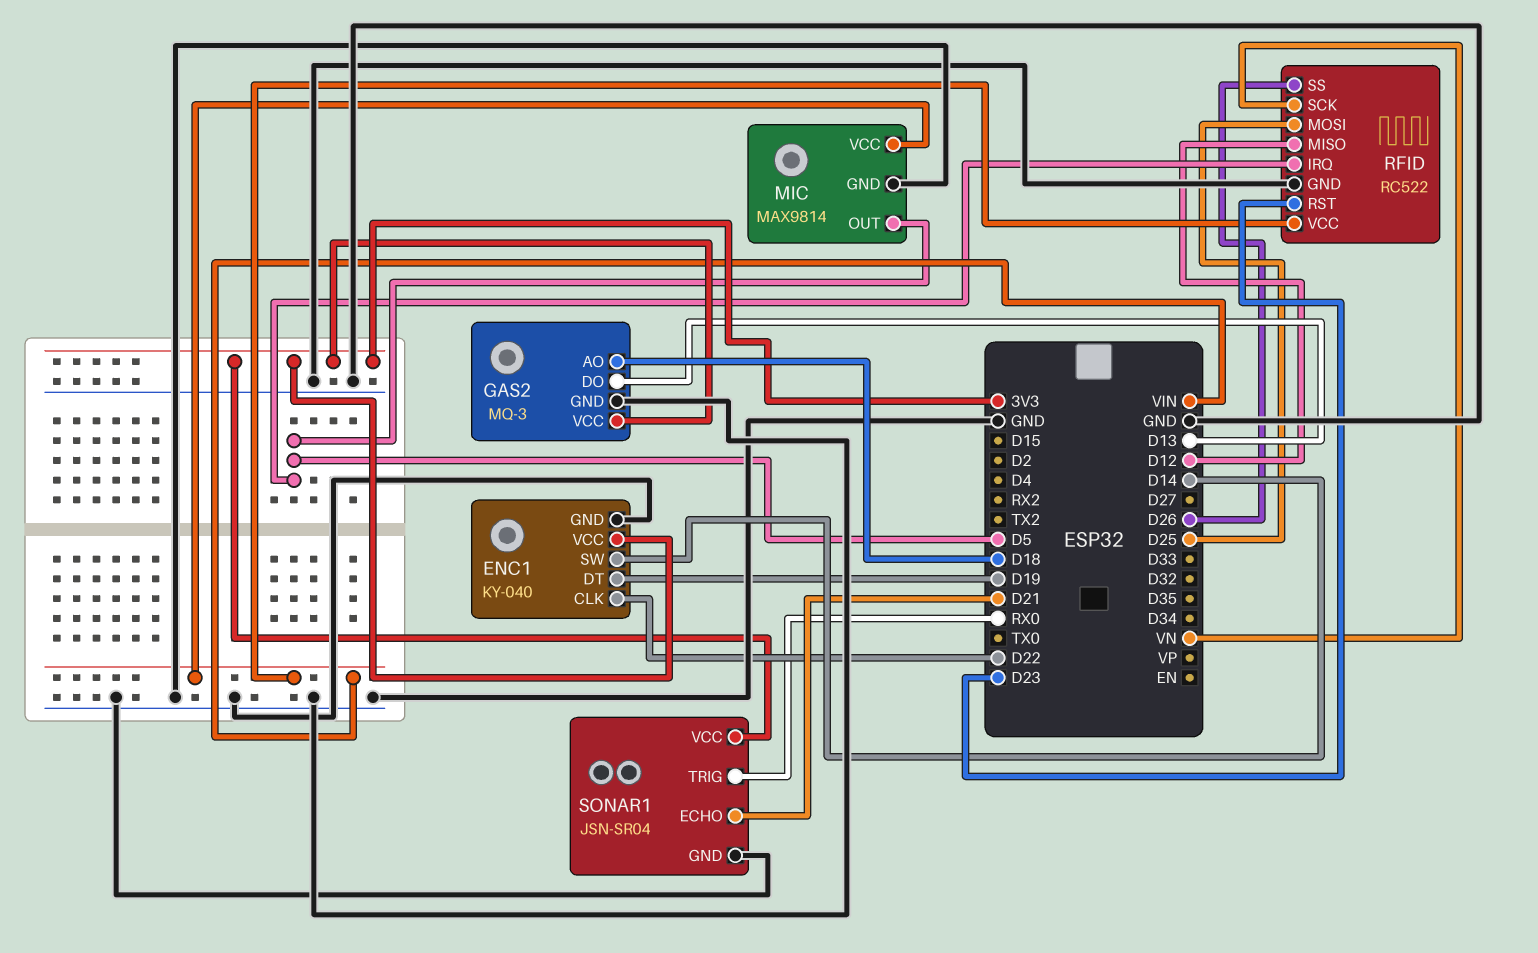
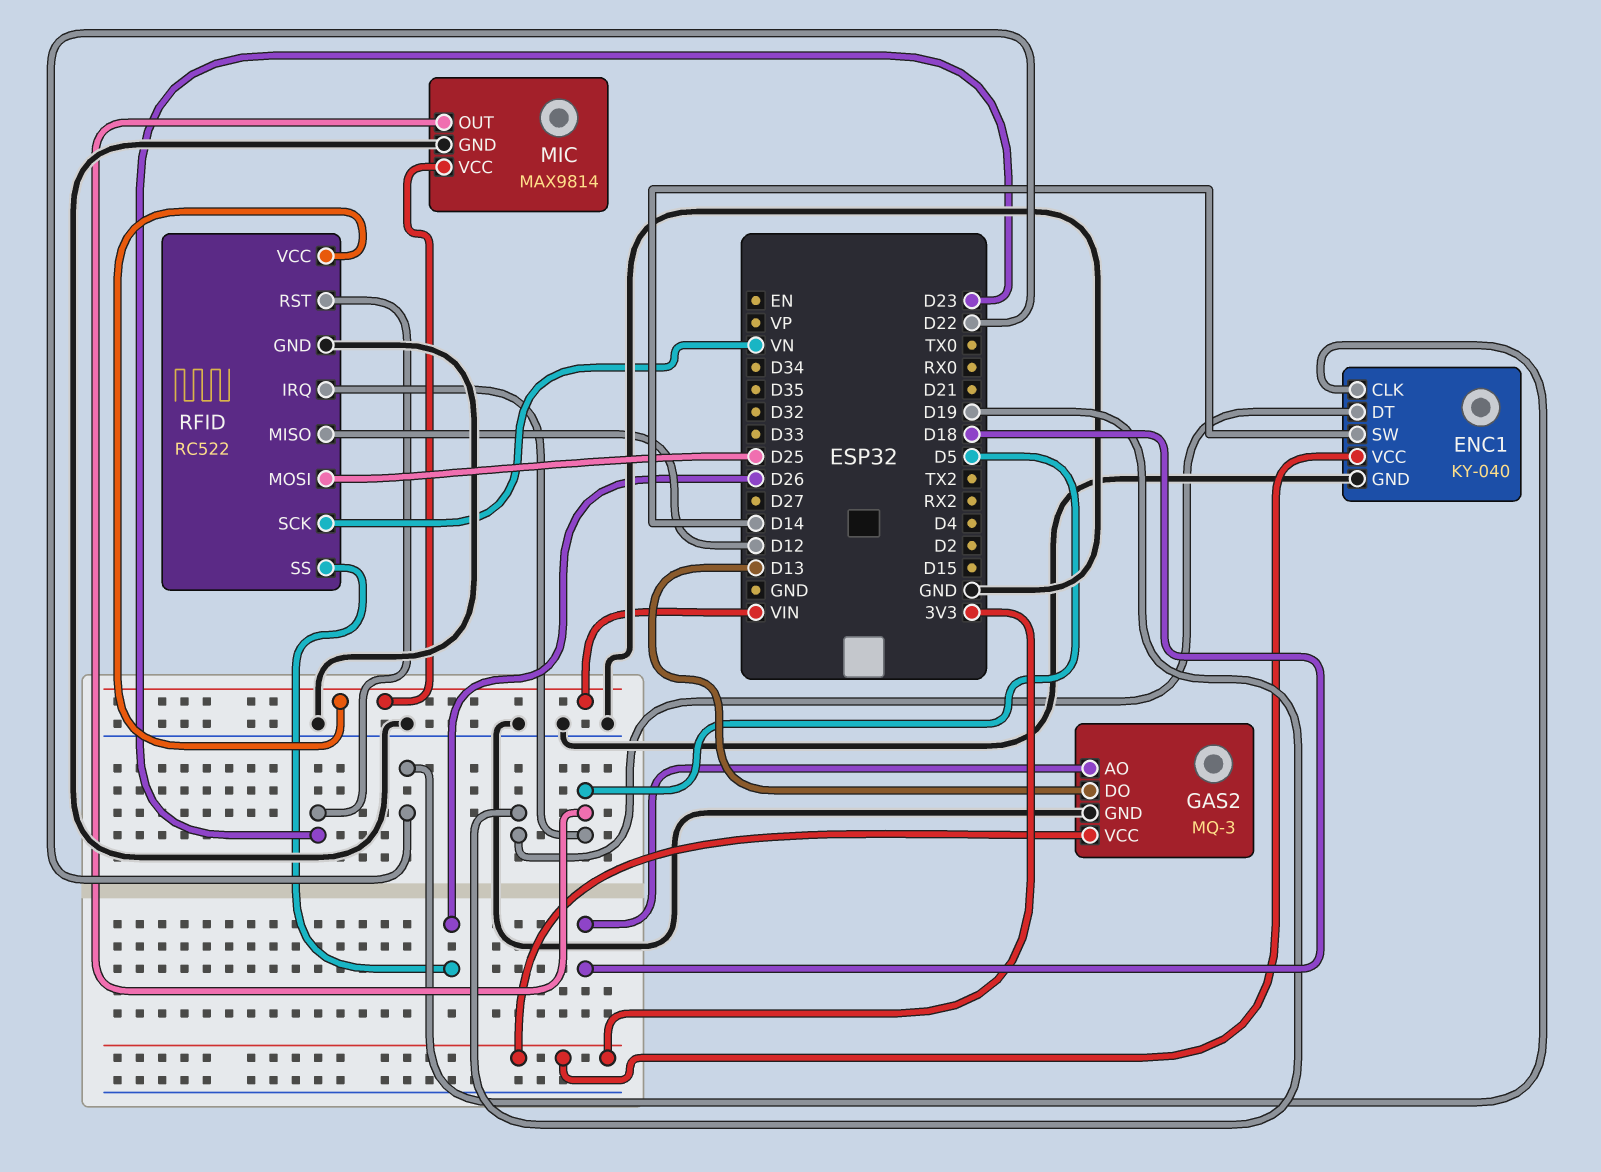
SONAR1: JSN-SR04 -> none
SONAR1 pin ECHO: D21 -> none
SONAR1 pin GND: GND -> none
SONAR1 pin TRIG: RX0 -> none
SONAR1 pin VCC: 3V3 -> none

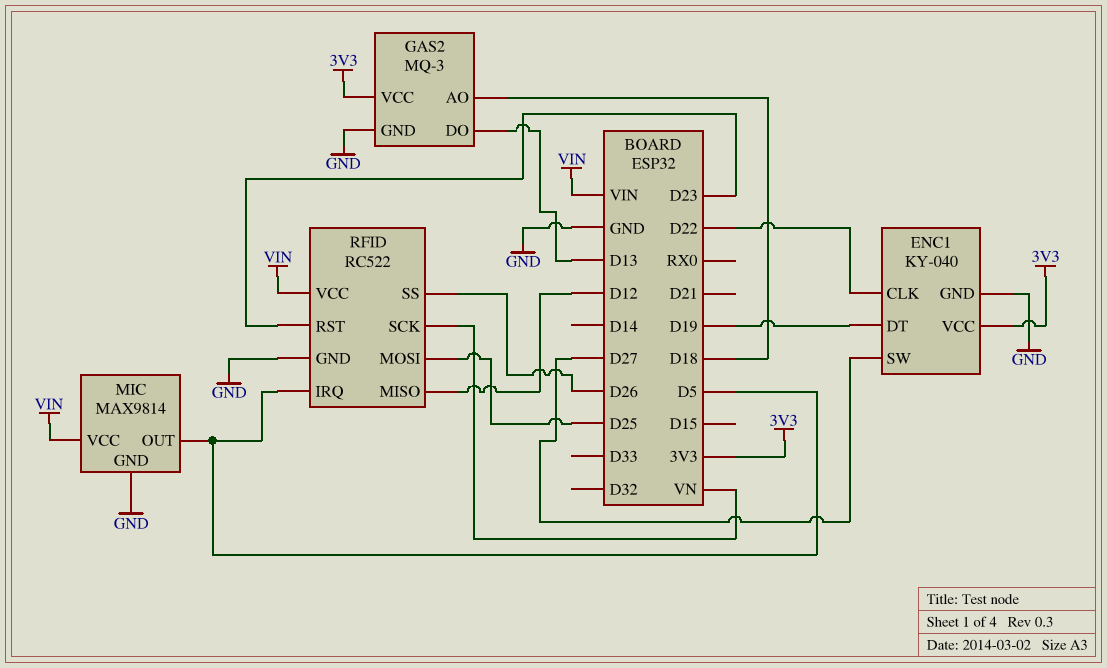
ENC1 pin SW: D14 -> D27

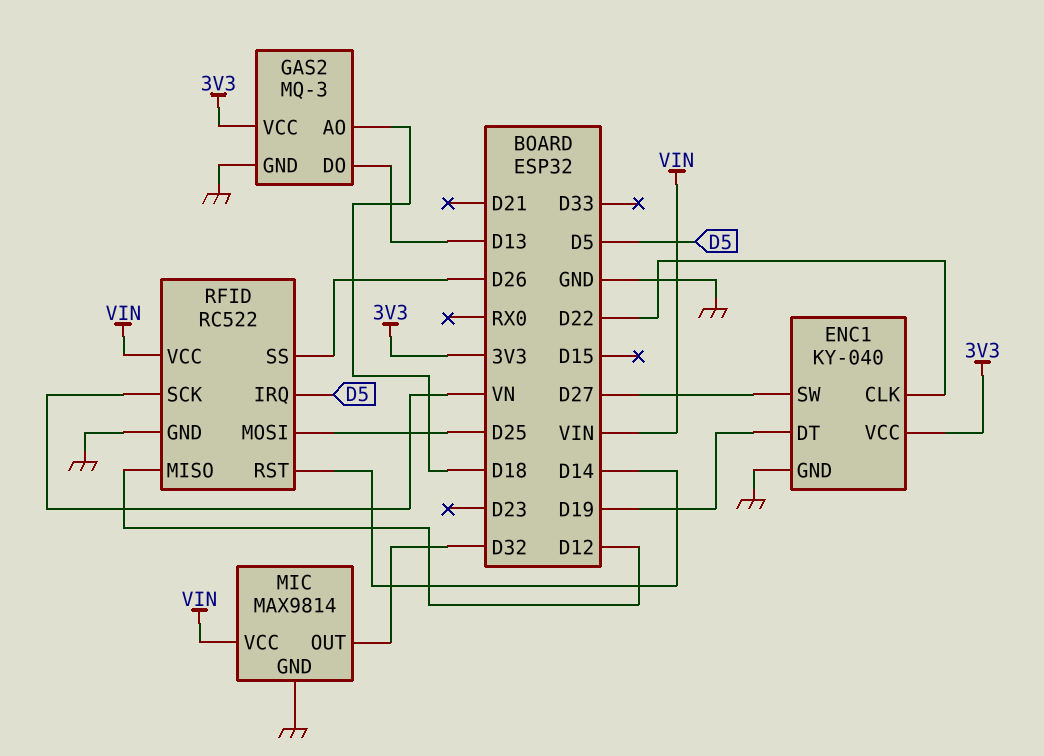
MIC pin OUT: D5 -> D32
RFID pin RST: D23 -> D14

